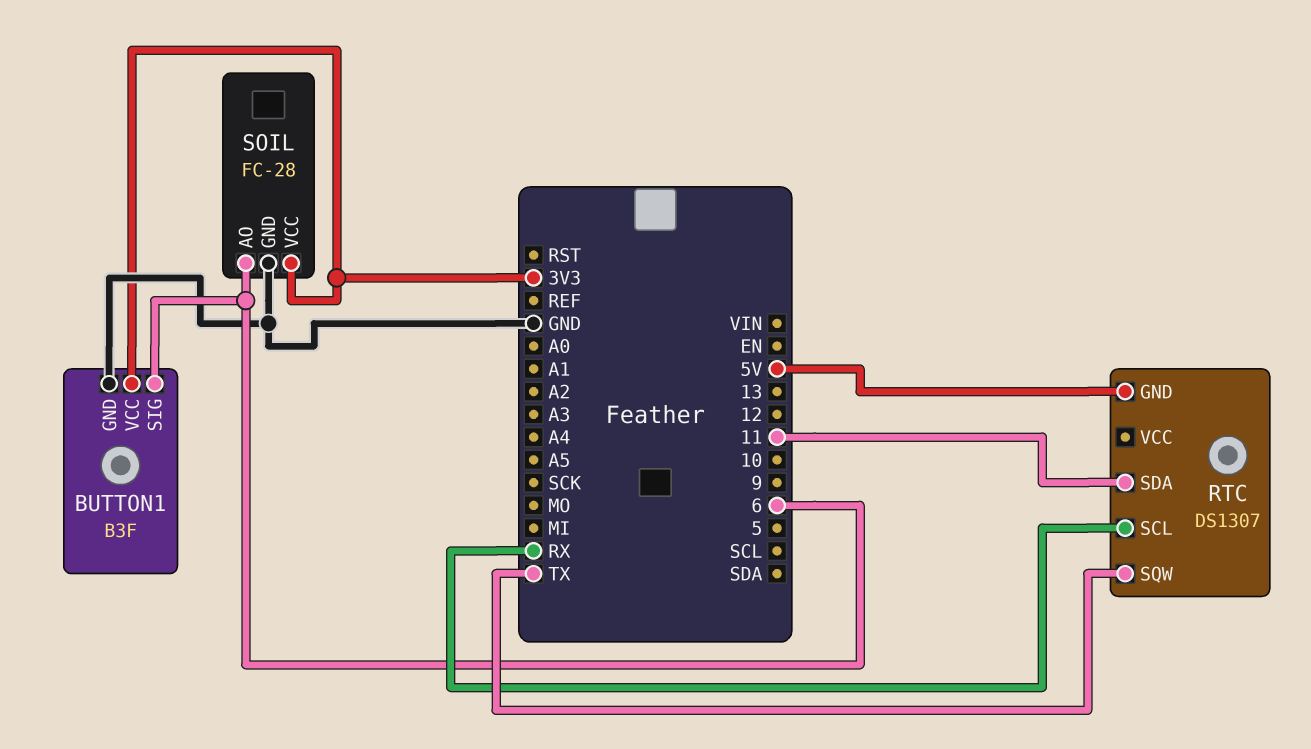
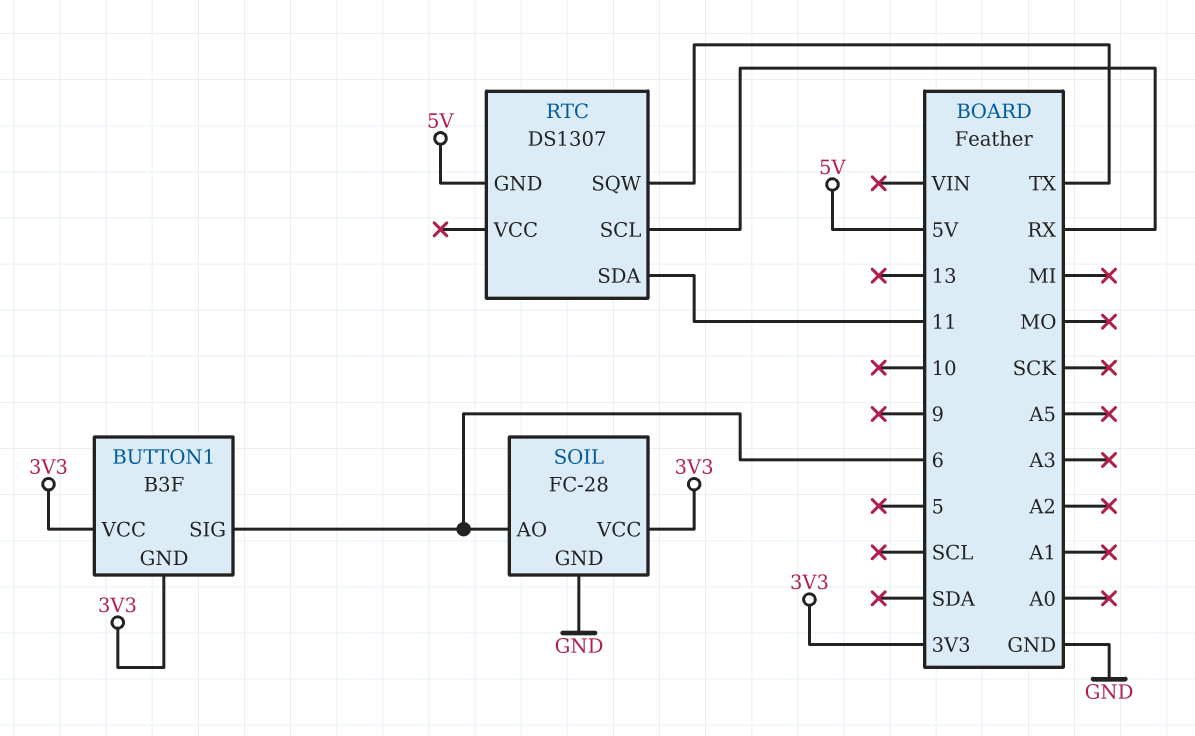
BUTTON1 pin GND: GND -> 3V3

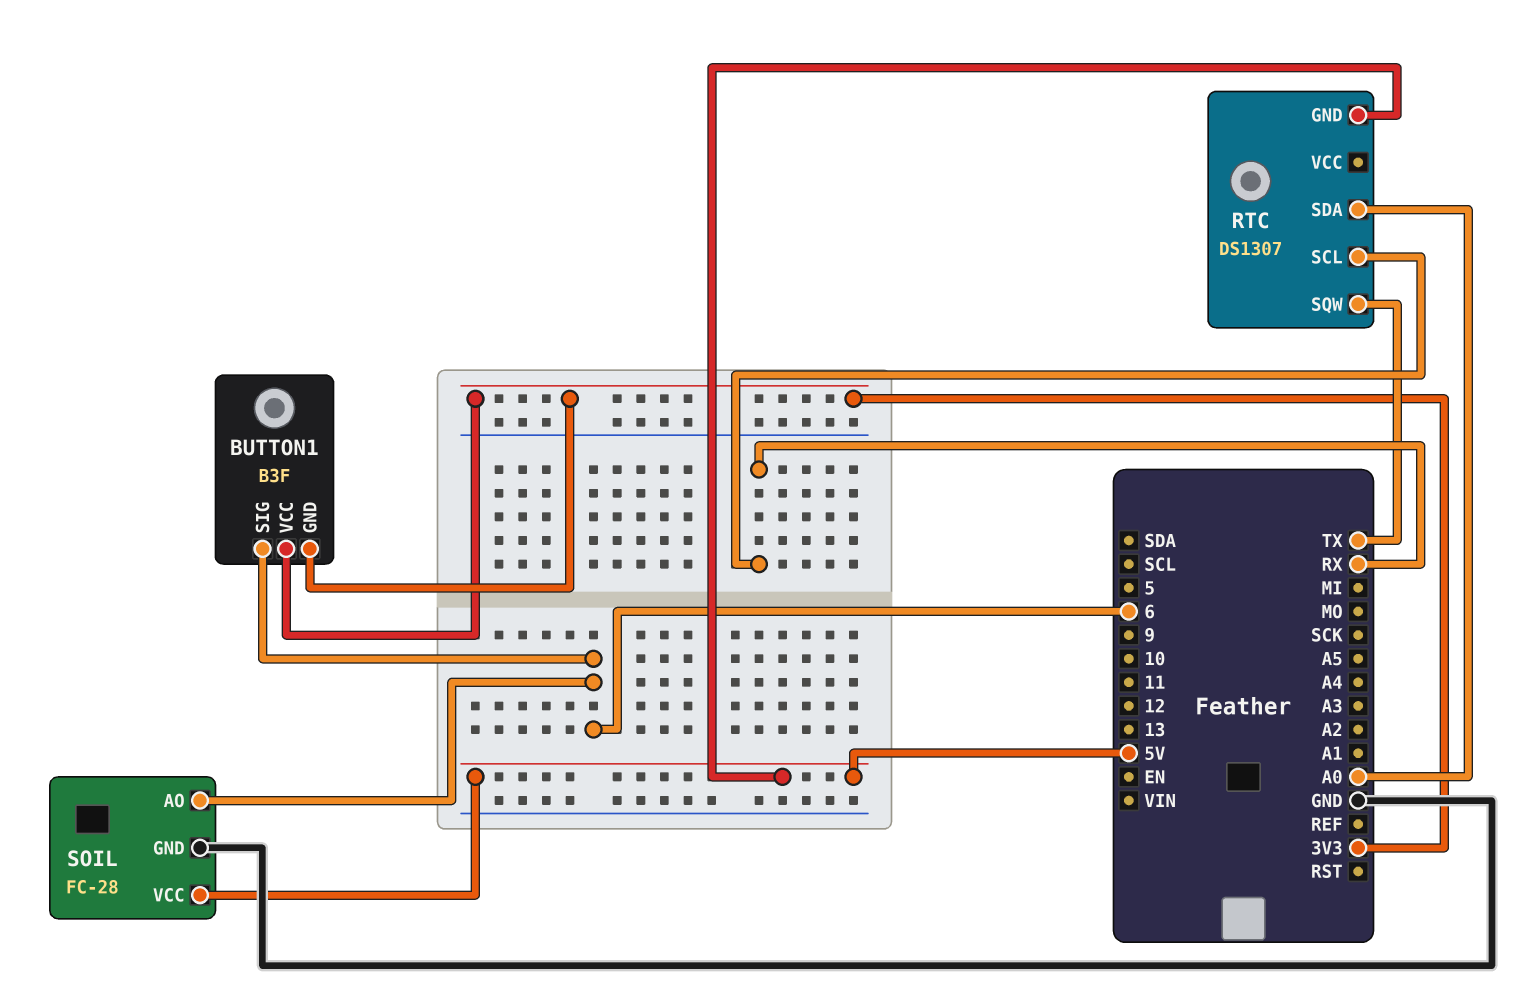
RTC pin SDA: 11 -> A0
SOIL pin VCC: 3V3 -> 5V

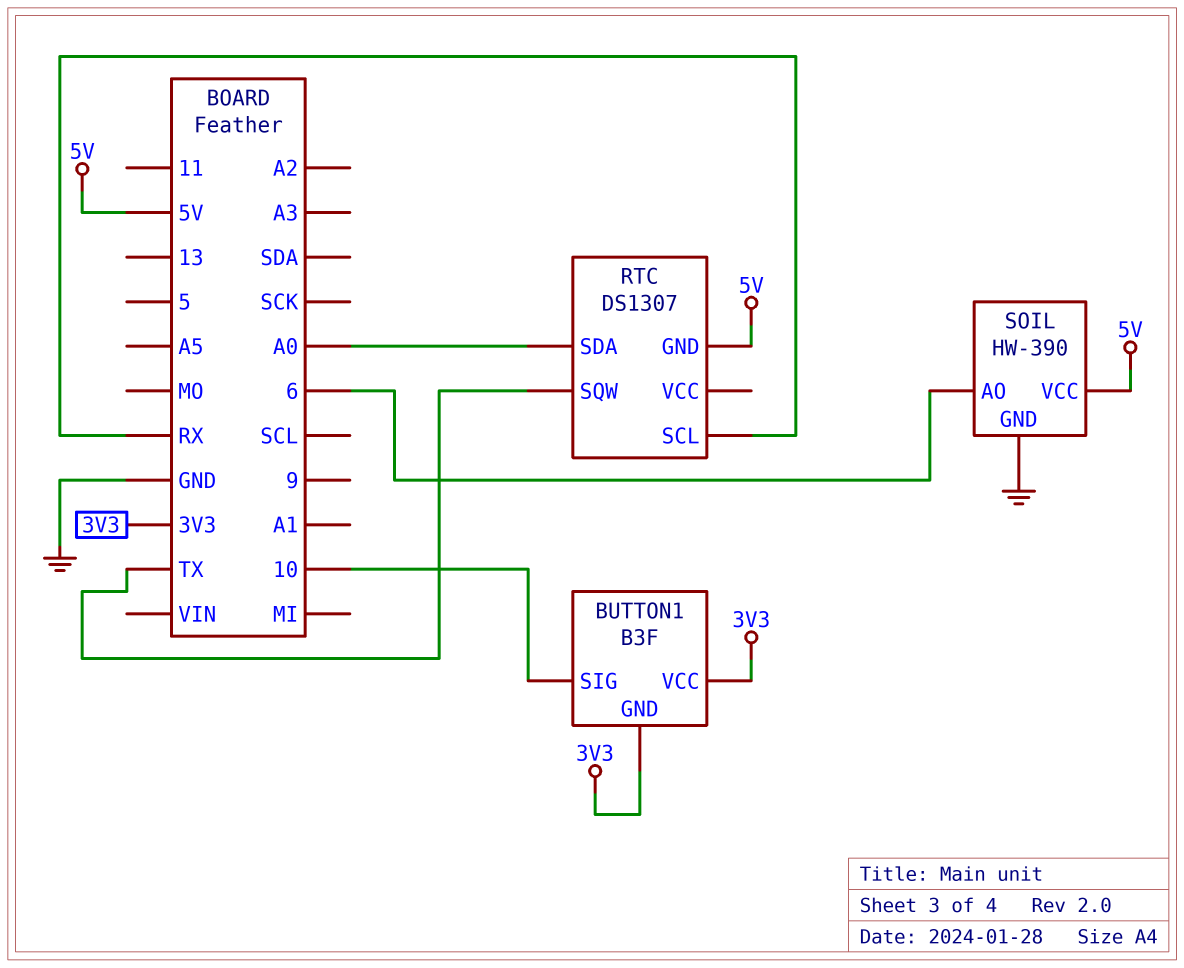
BUTTON1 pin SIG: 6 -> 10
SOIL: FC-28 -> HW-390

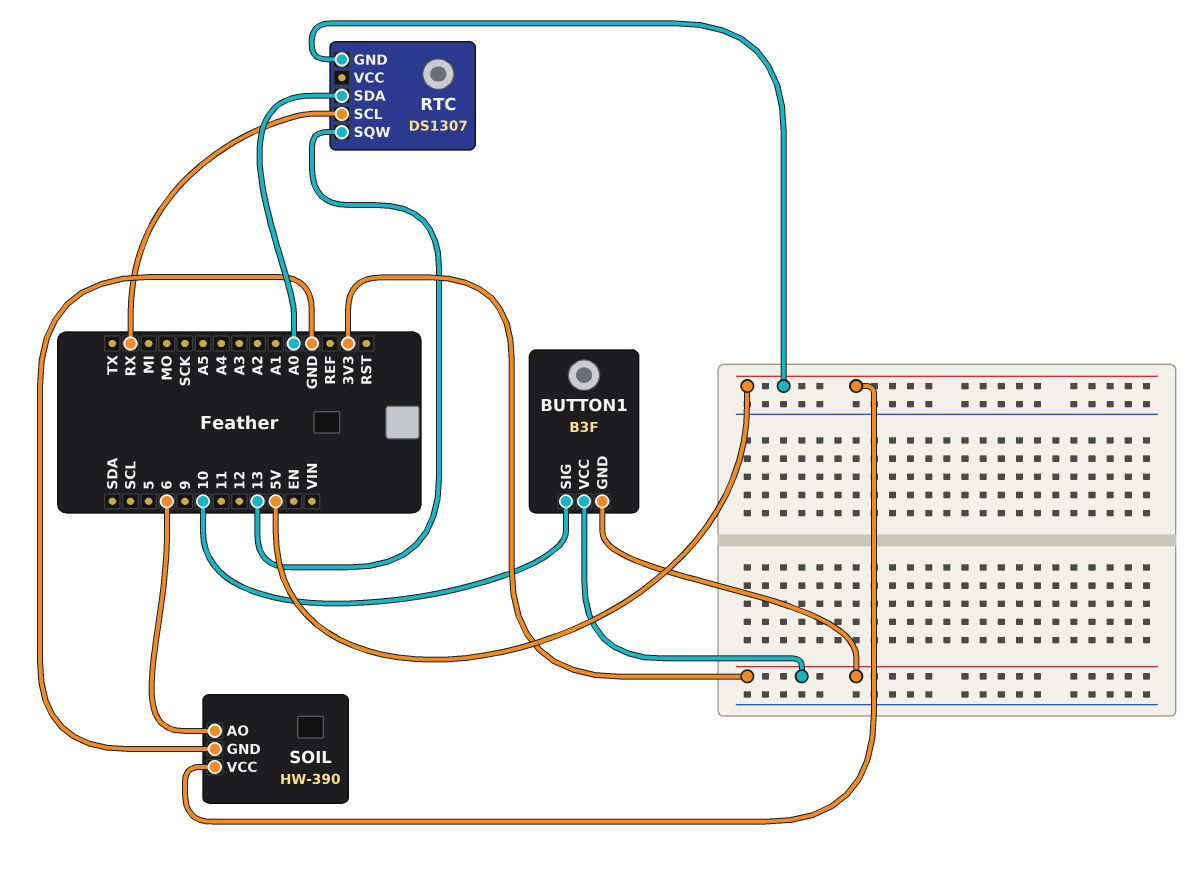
RTC pin SQW: TX -> 13

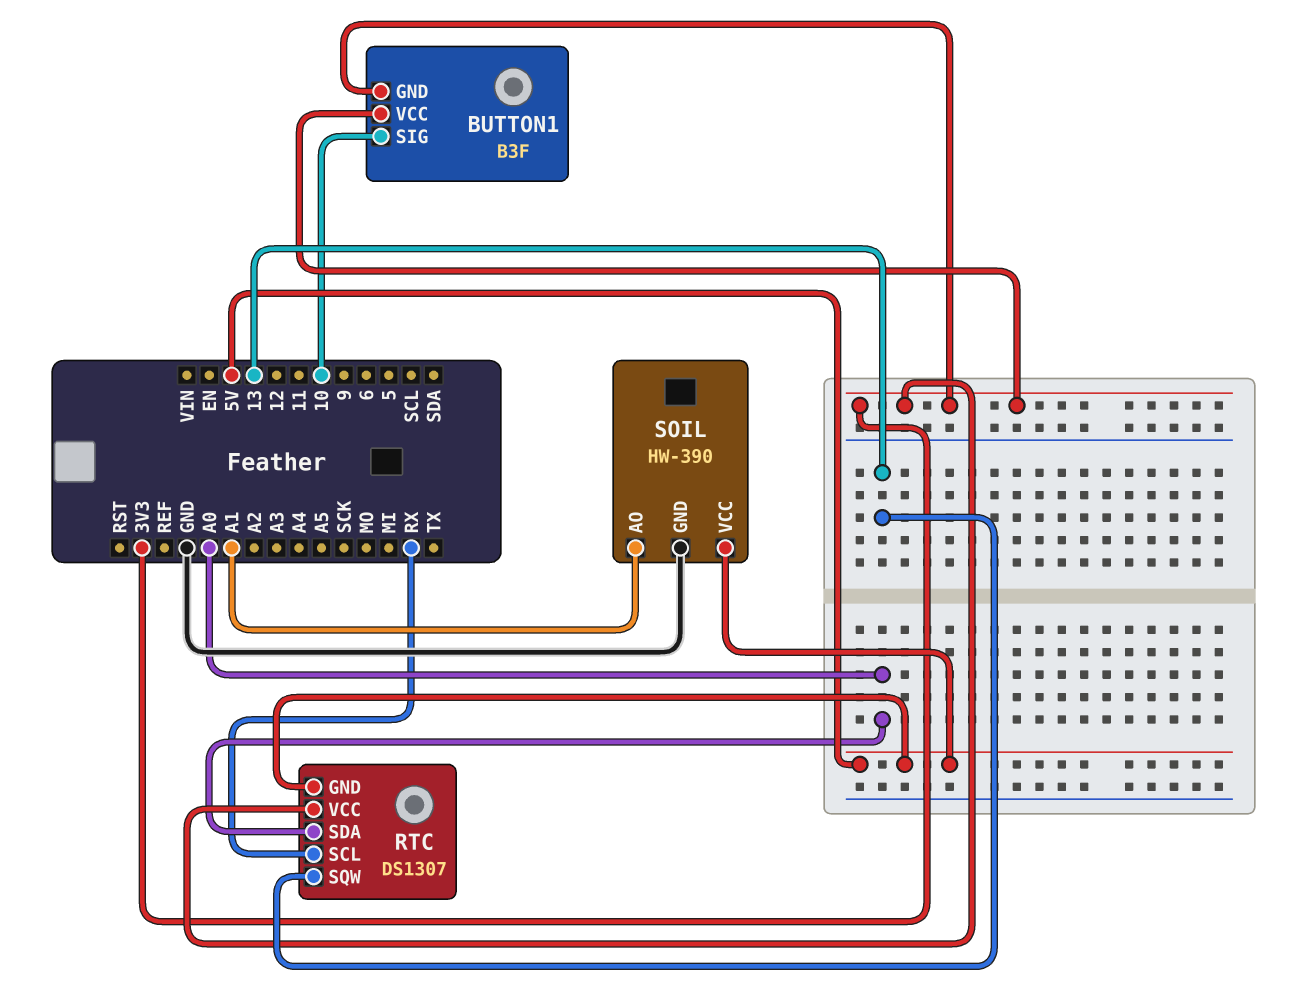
RTC pin VCC: none -> 3V3
SOIL pin AO: 6 -> A1

